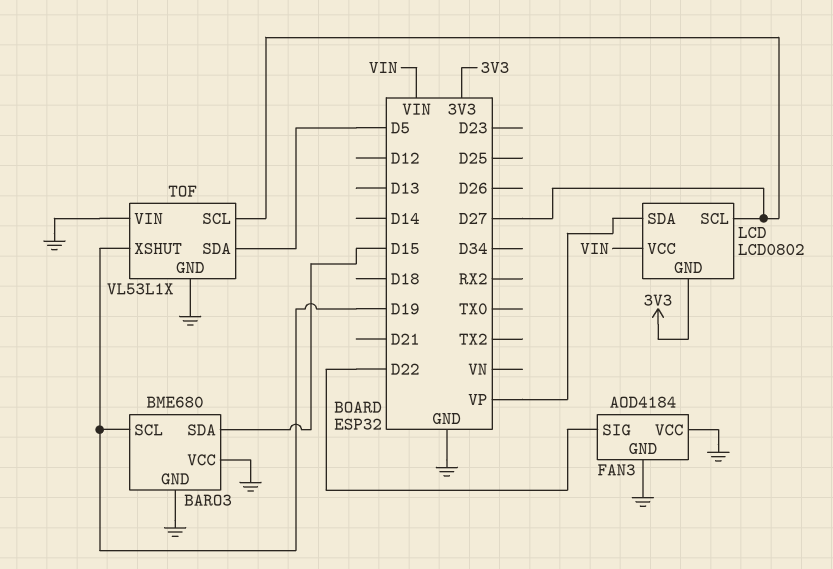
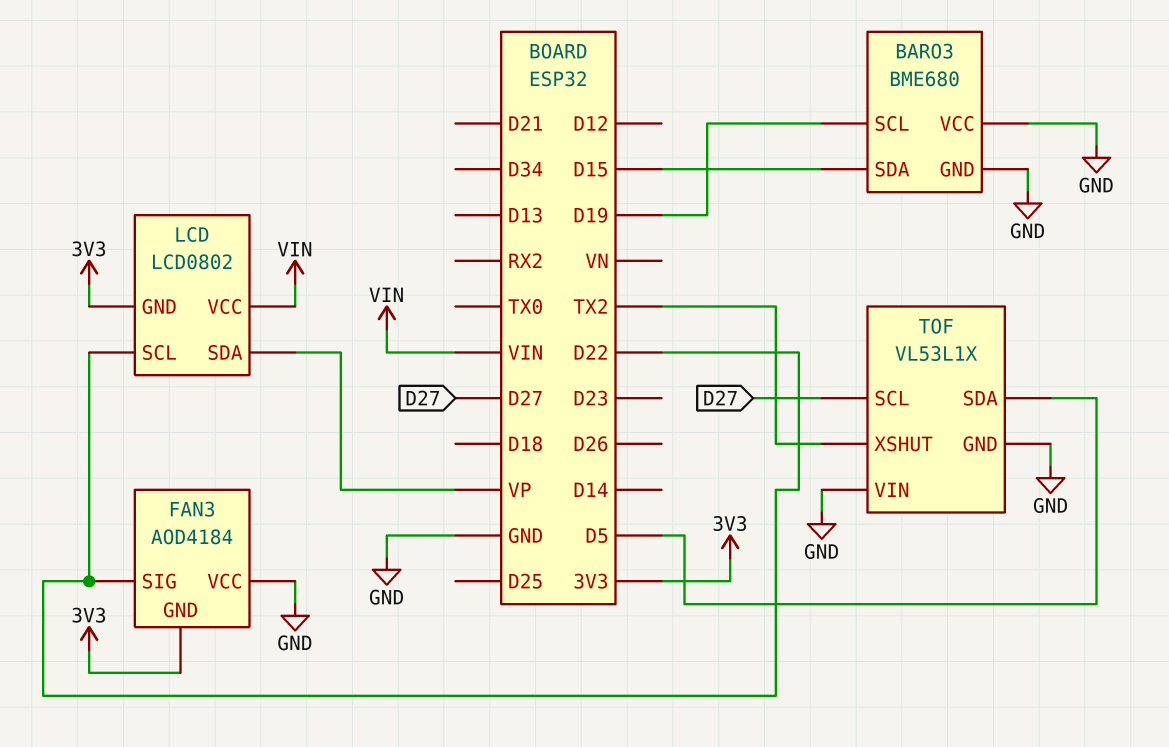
FAN3 pin GND: GND -> 3V3
LCD pin SCL: D27 -> D22
TOF pin XSHUT: D19 -> TX2

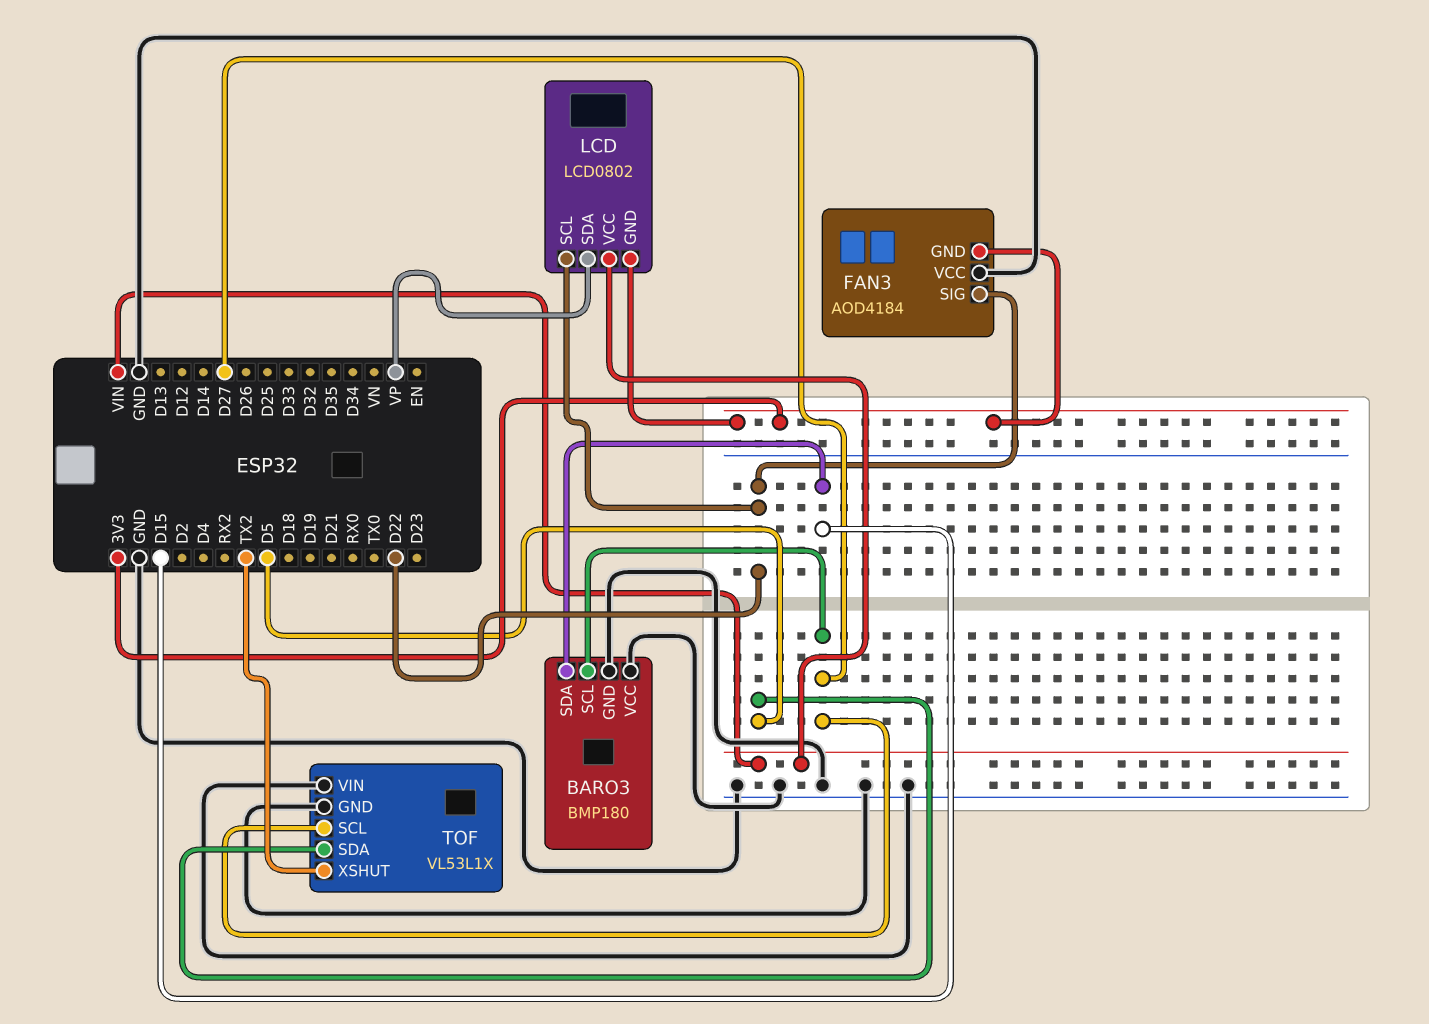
BARO3: BME680 -> BMP180
BARO3 pin SCL: D19 -> D27

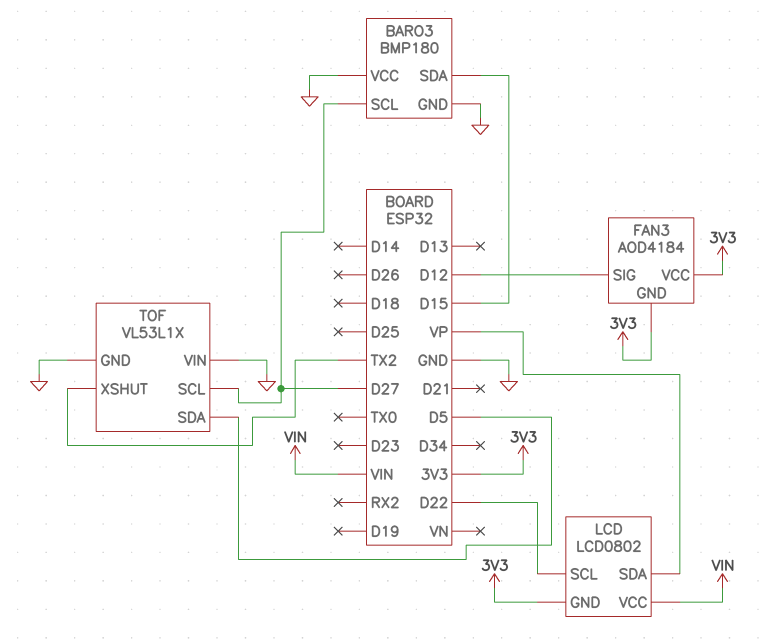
FAN3 pin SIG: D22 -> D12
FAN3 pin VCC: GND -> 3V3

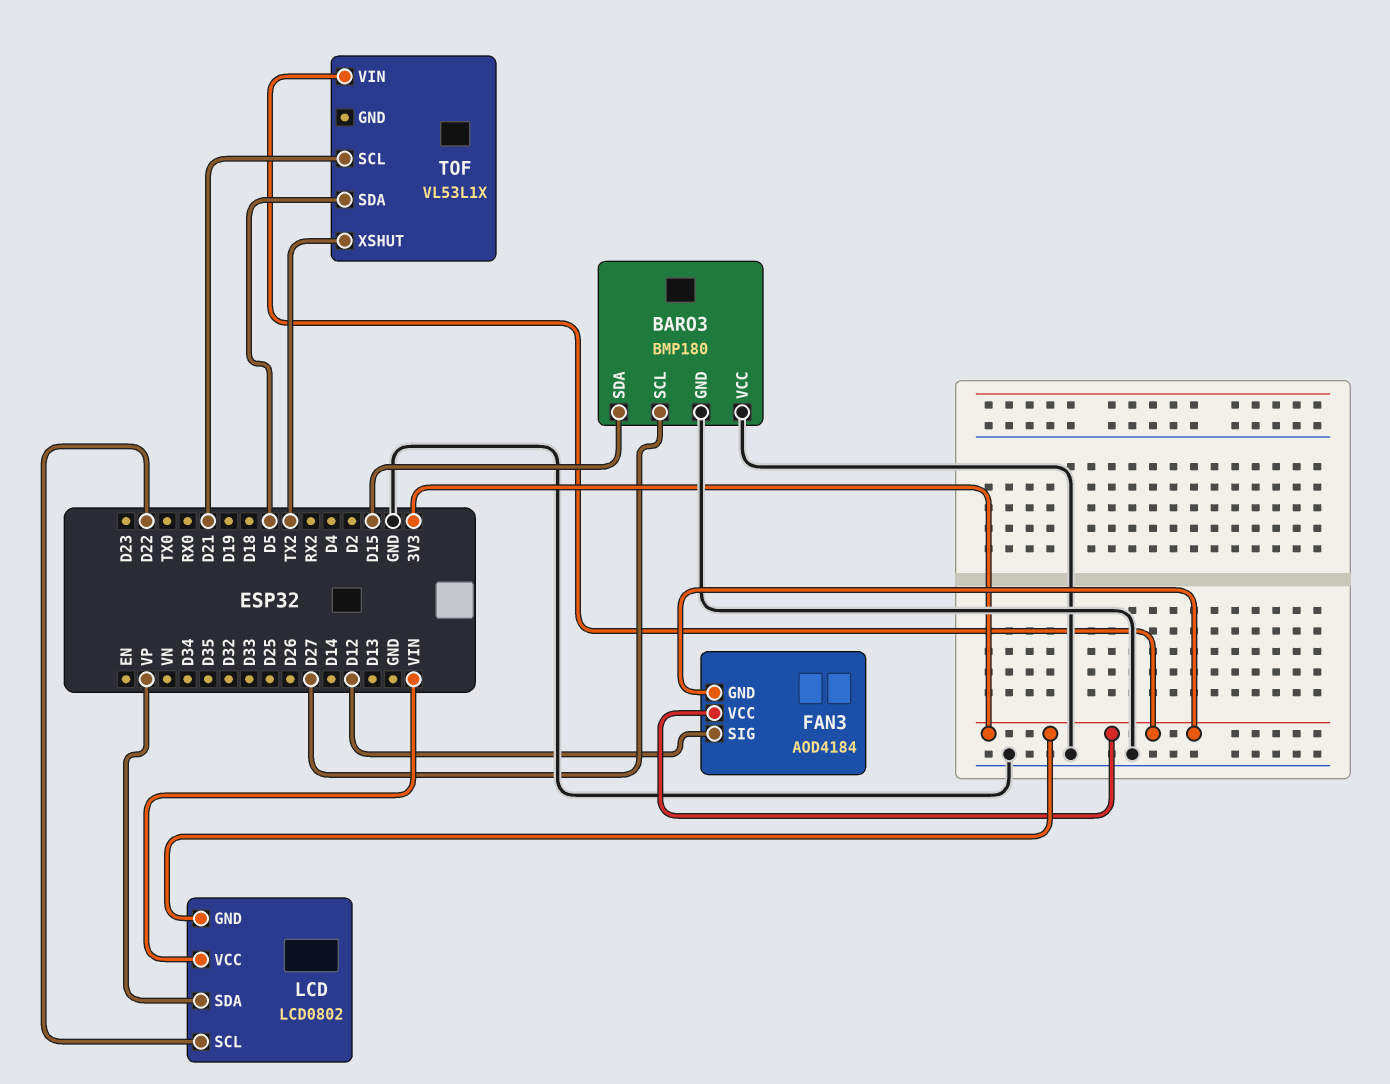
TOF pin GND: GND -> none
TOF pin SCL: D27 -> D21
TOF pin VIN: GND -> 3V3

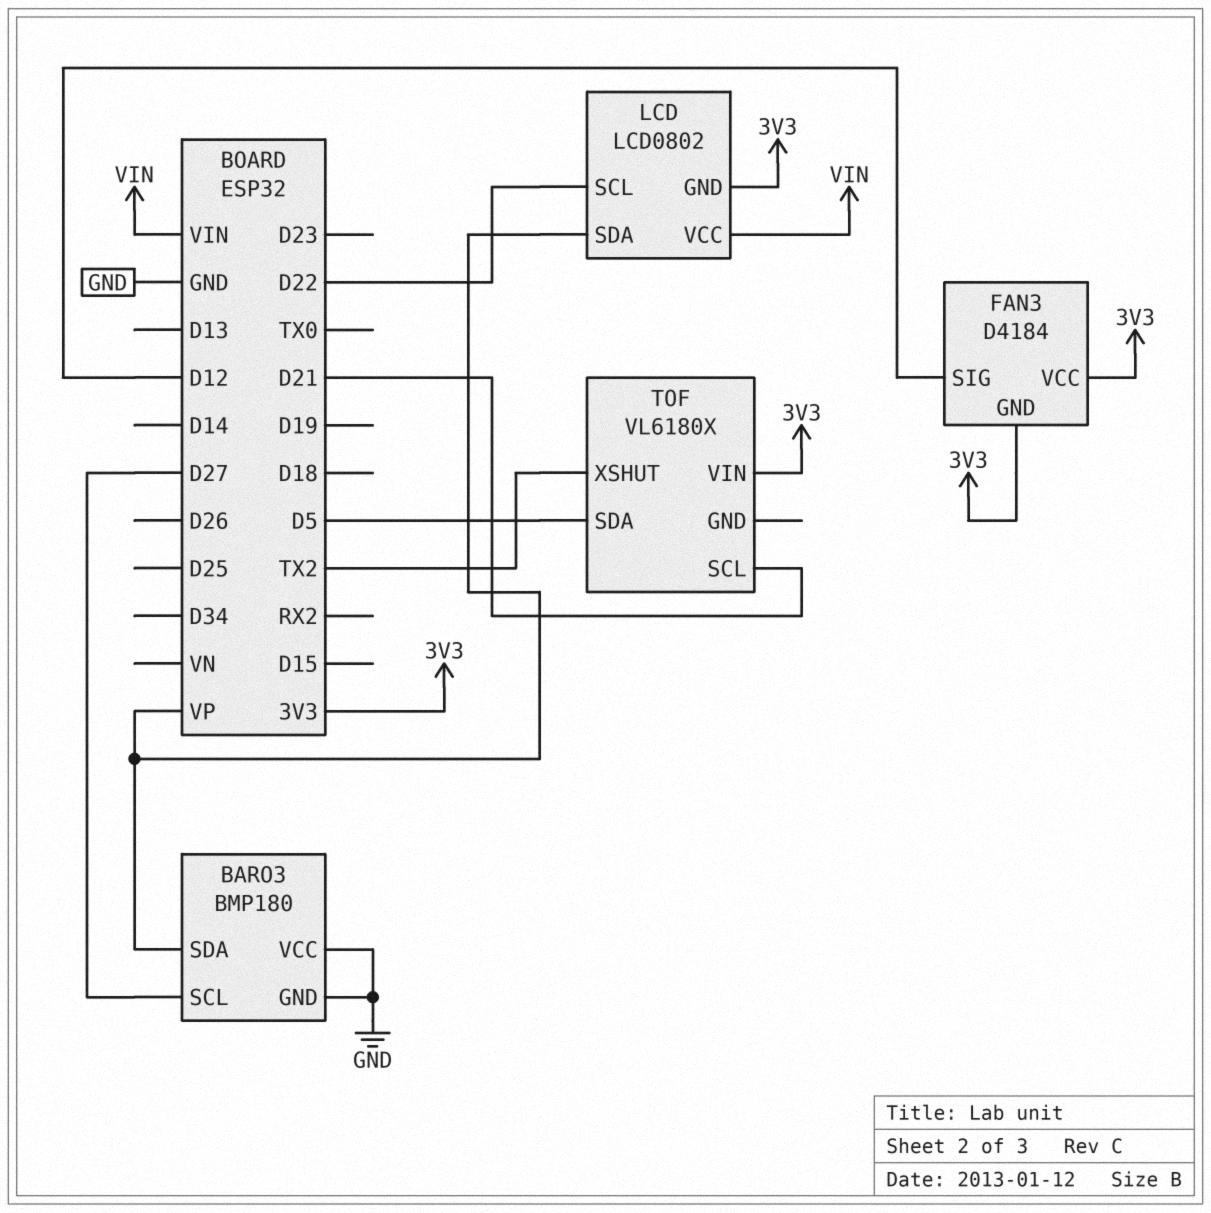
BARO3 pin SDA: D15 -> VP
FAN3: AOD4184 -> D4184
TOF: VL53L1X -> VL6180X

